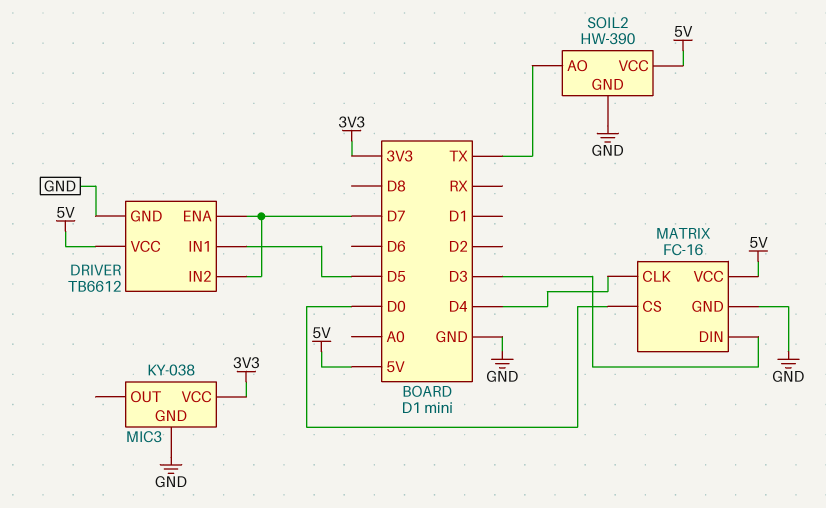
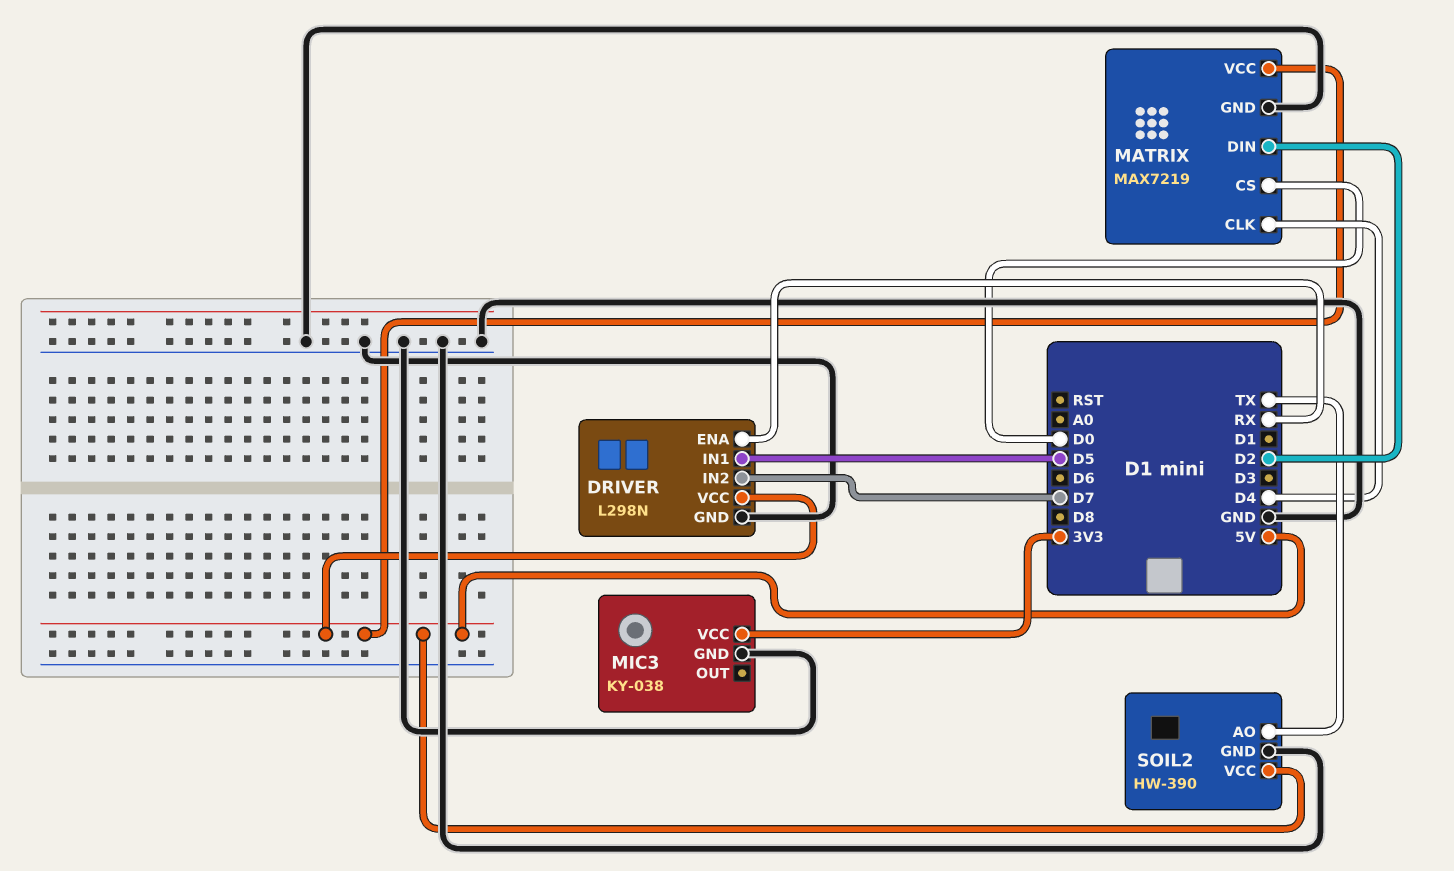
DRIVER: TB6612 -> L298N
DRIVER pin ENA: D7 -> RX
MATRIX: FC-16 -> MAX7219
MATRIX pin DIN: D3 -> D2

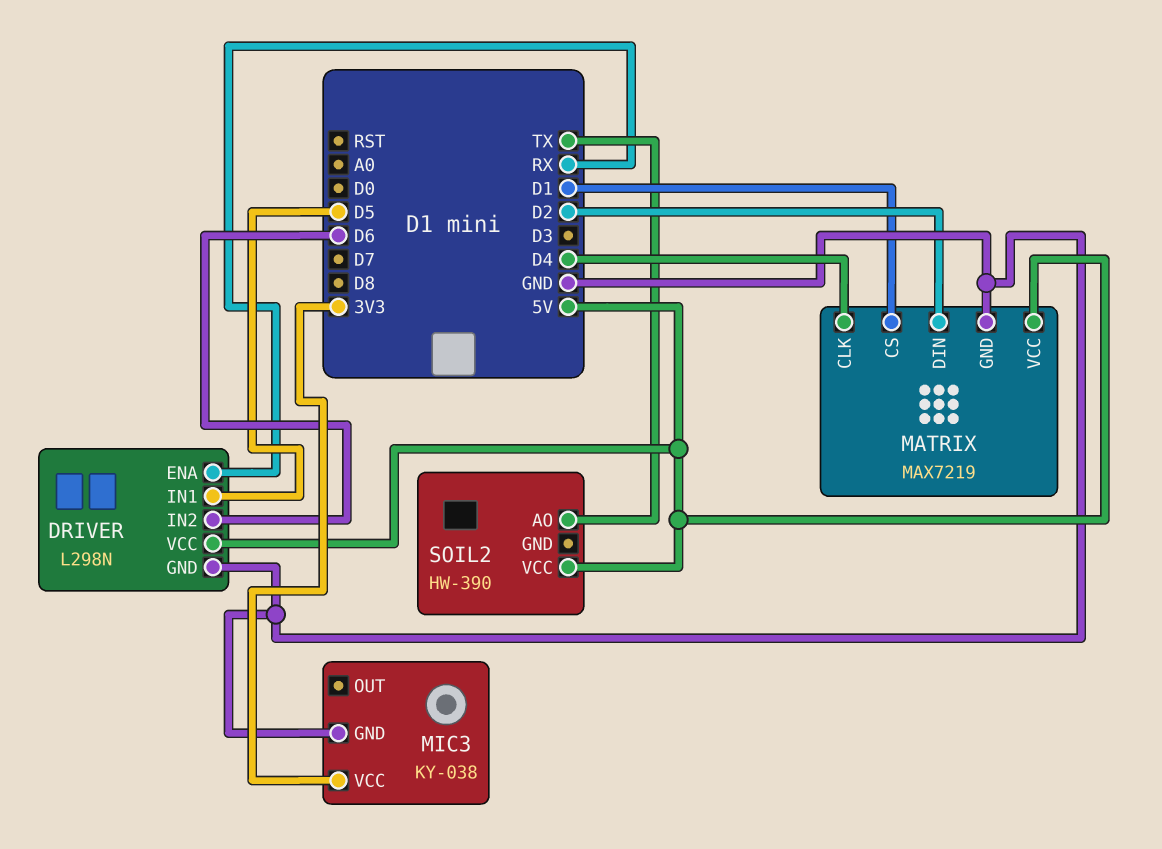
DRIVER pin IN2: D7 -> D6
MATRIX pin CS: D0 -> D1
SOIL2 pin GND: GND -> none

